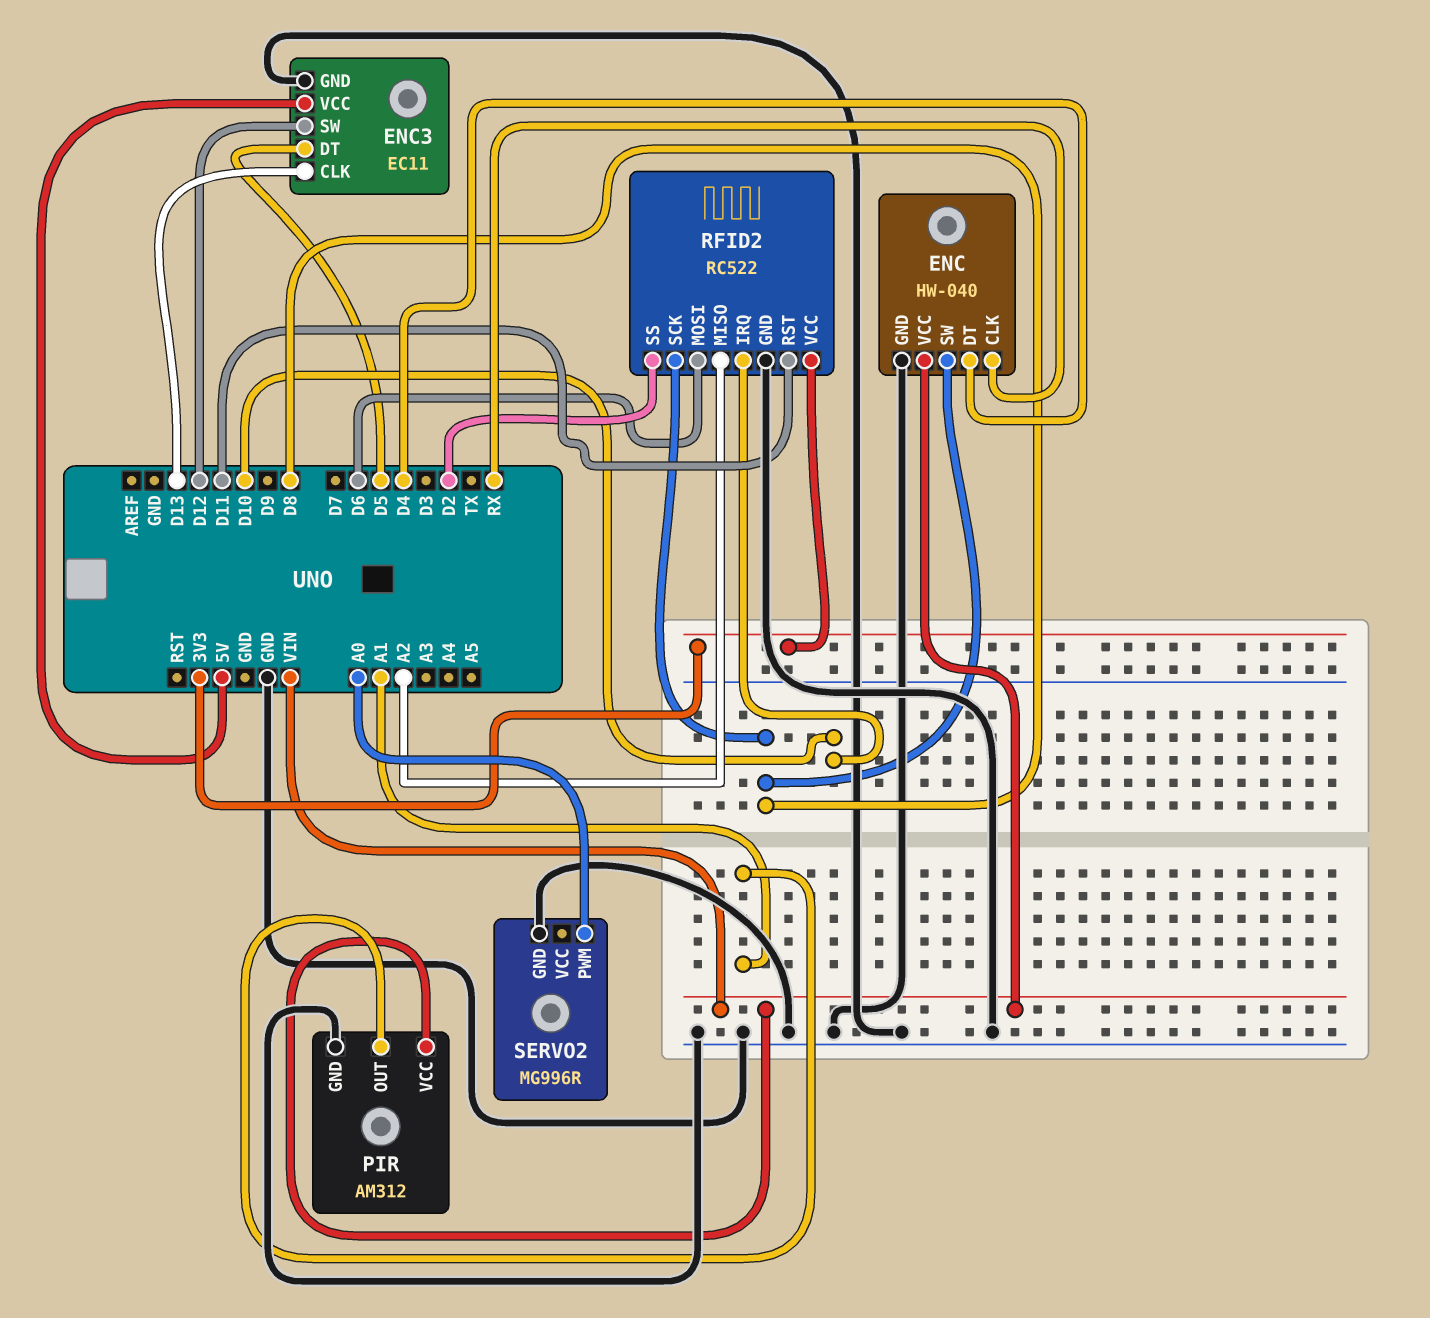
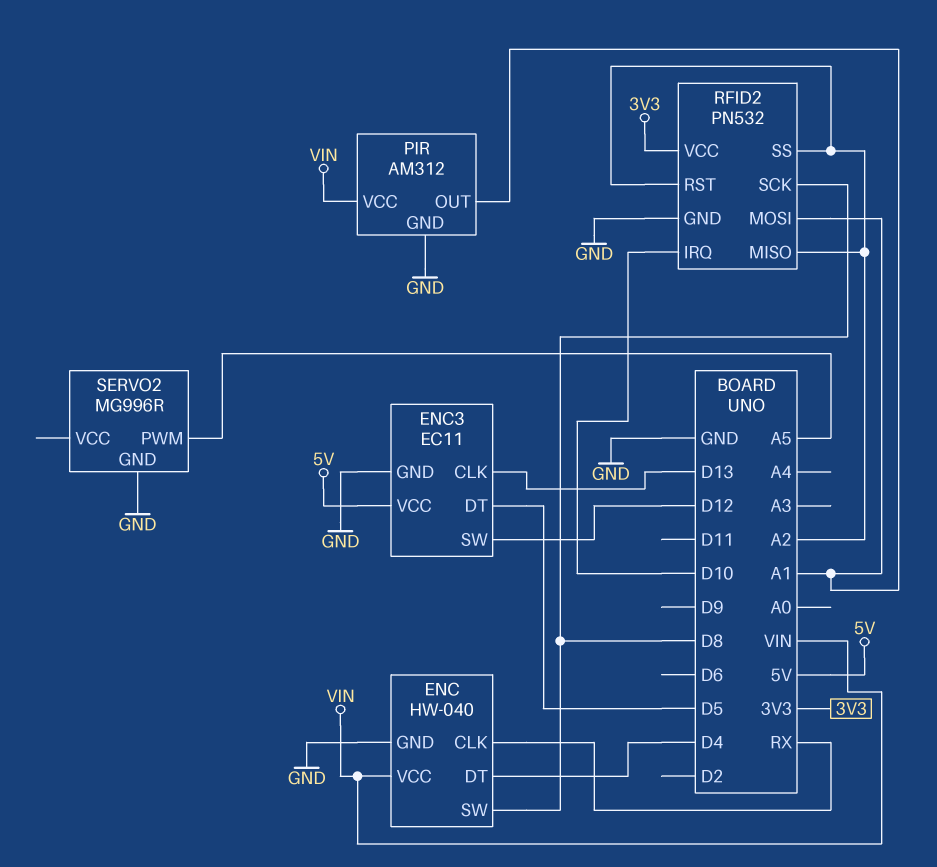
RFID2: RC522 -> PN532
RFID2 pin MOSI: D6 -> A1
RFID2 pin RST: D11 -> A2
RFID2 pin SS: D2 -> A2
SERVO2 pin PWM: A0 -> A5

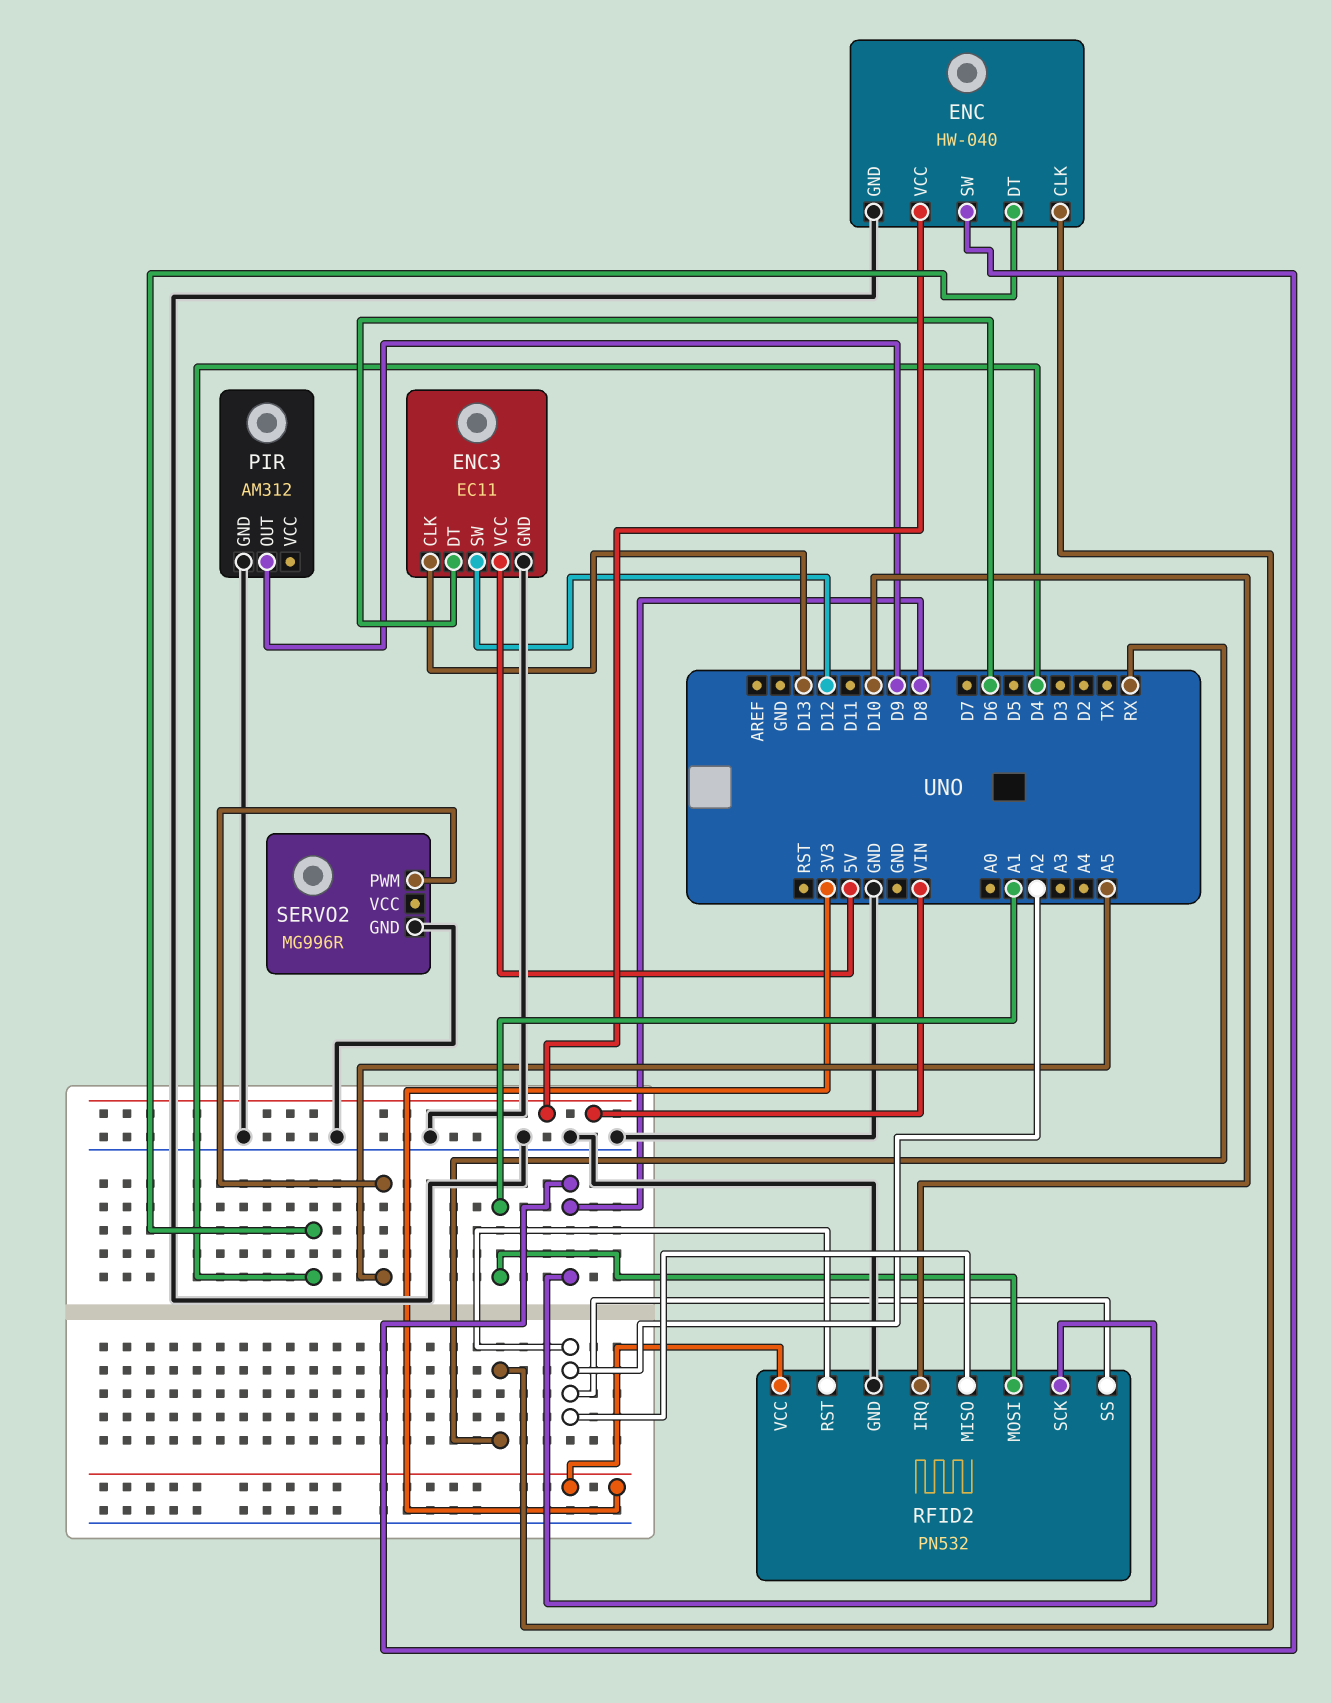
ENC3 pin DT: D5 -> D6
PIR pin OUT: A1 -> D9
PIR pin VCC: VIN -> none

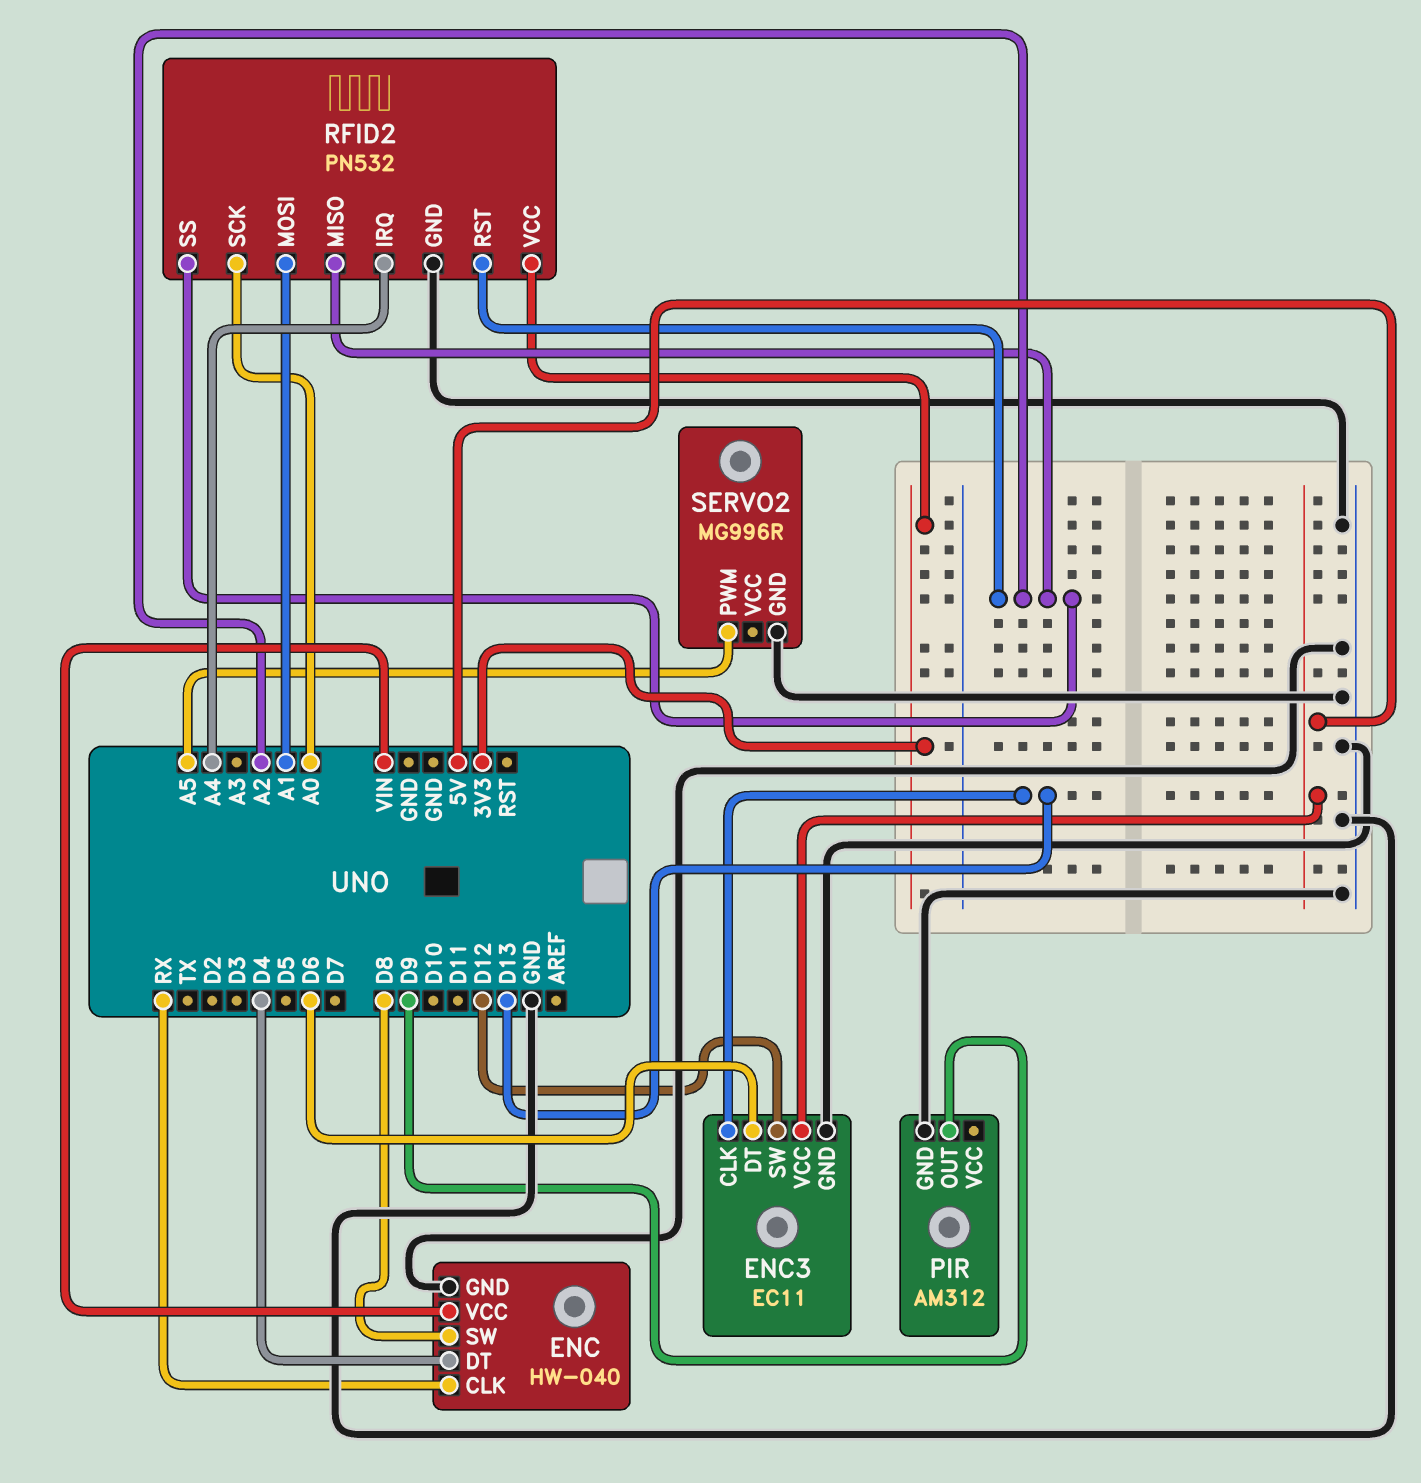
RFID2 pin IRQ: D10 -> A4
RFID2 pin SCK: D8 -> A0

